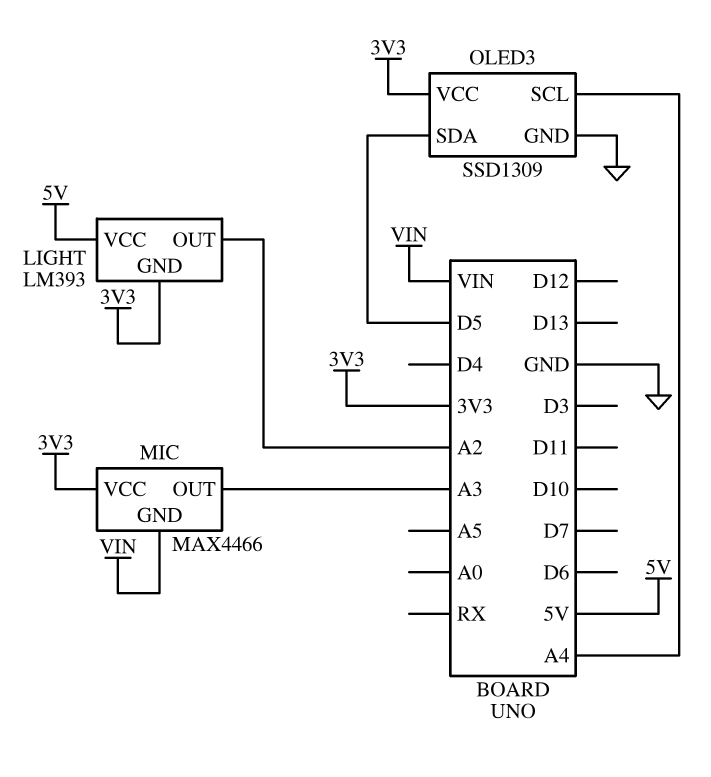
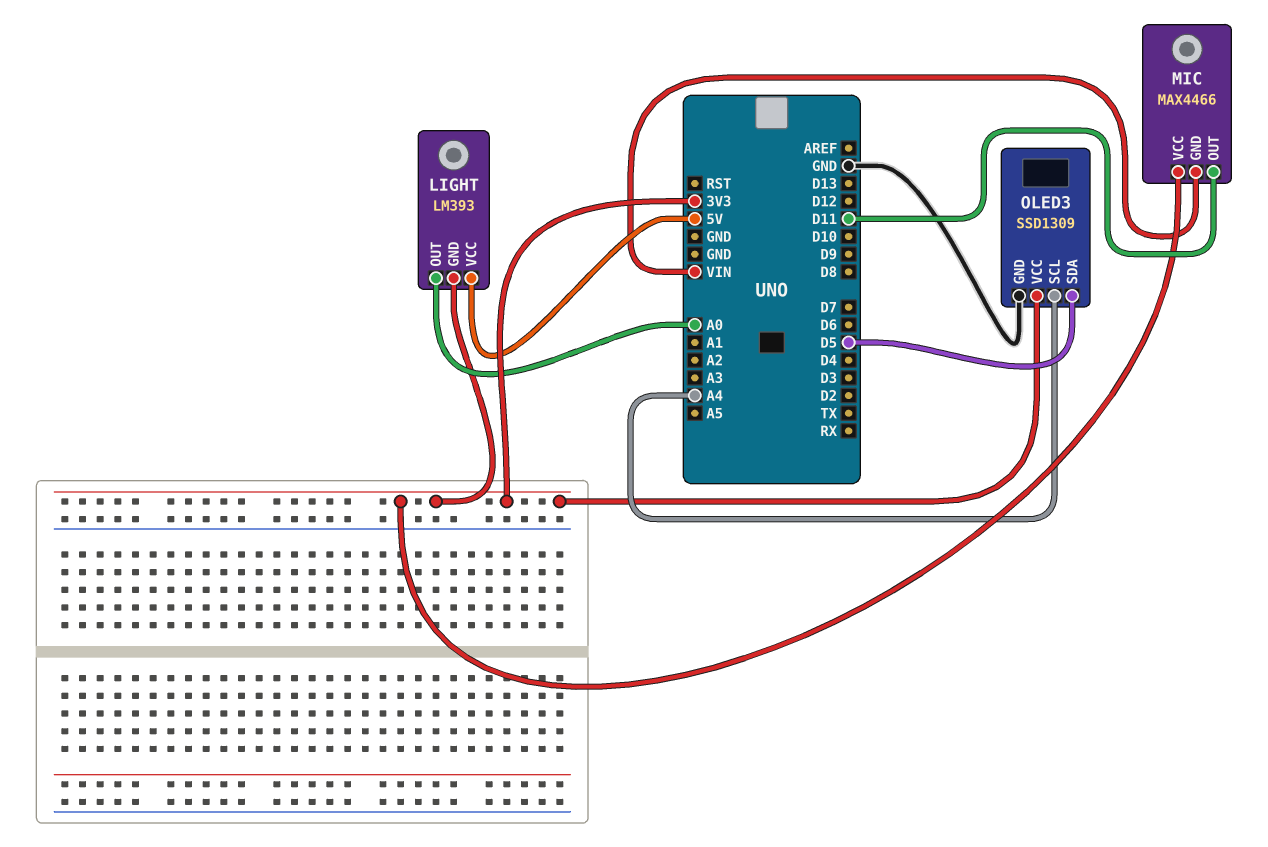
LIGHT pin OUT: A2 -> A0
MIC pin OUT: A3 -> D11

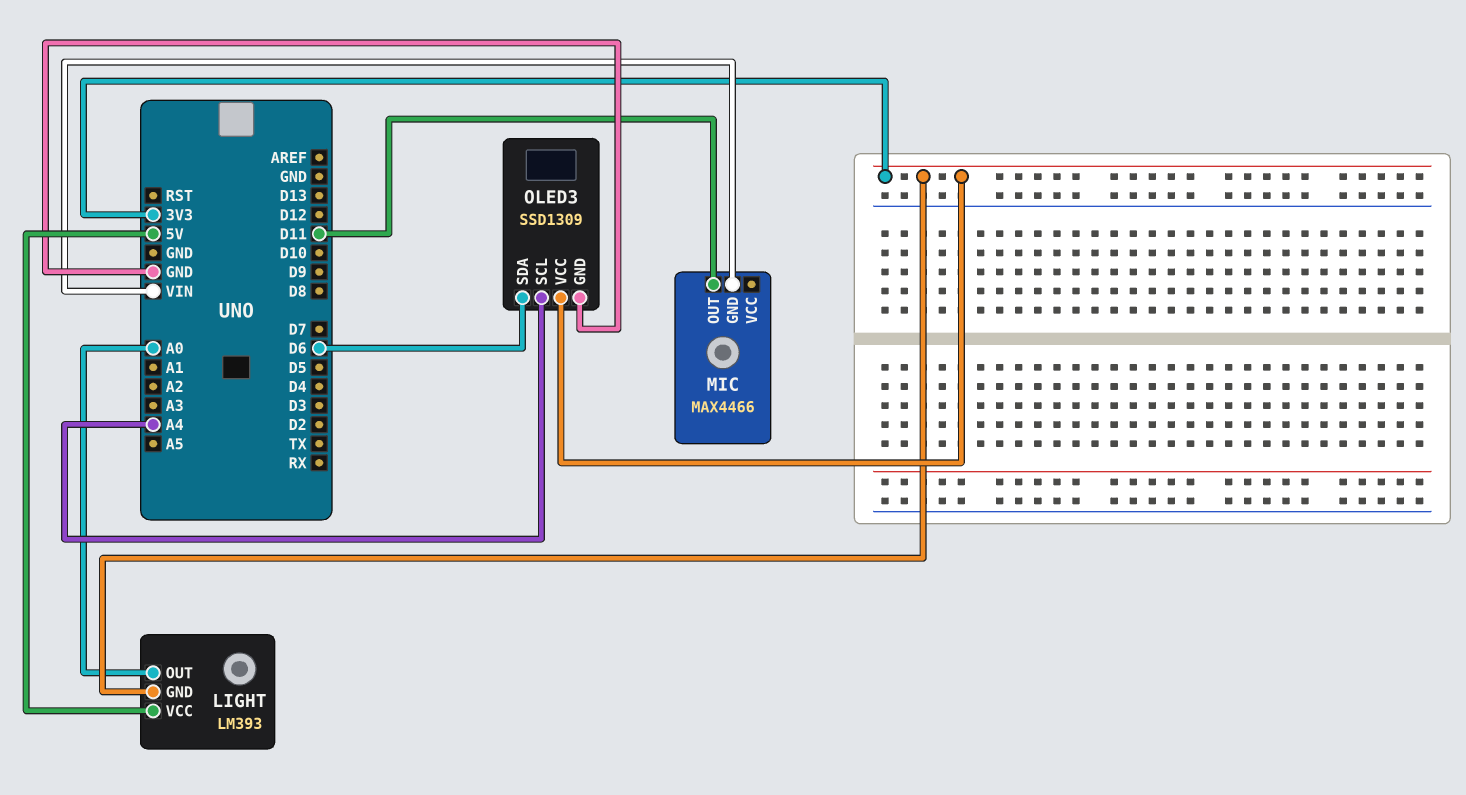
MIC pin VCC: 3V3 -> none
OLED3 pin SDA: D5 -> D6

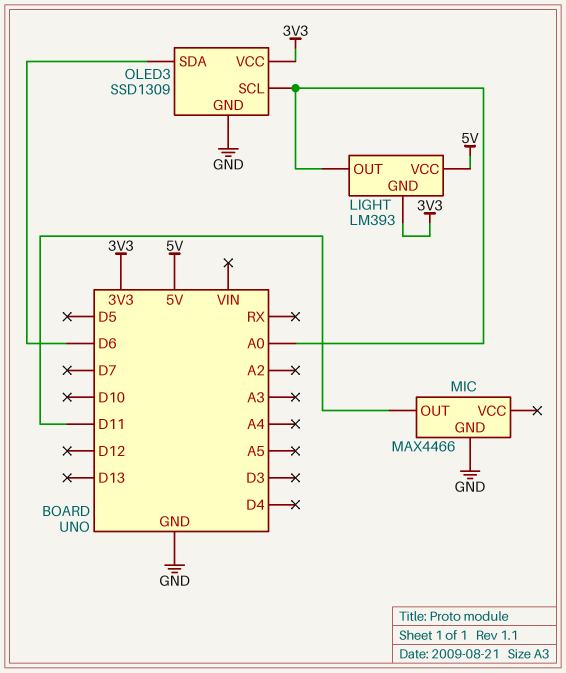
MIC pin GND: VIN -> GND
OLED3 pin SCL: A4 -> A0

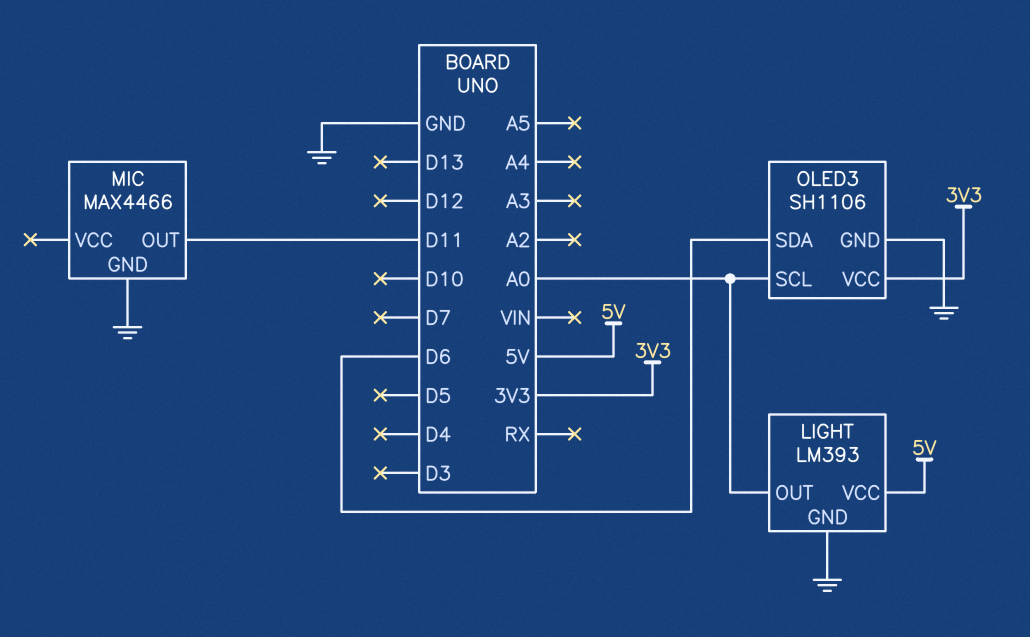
LIGHT pin GND: 3V3 -> GND
OLED3: SSD1309 -> SH1106

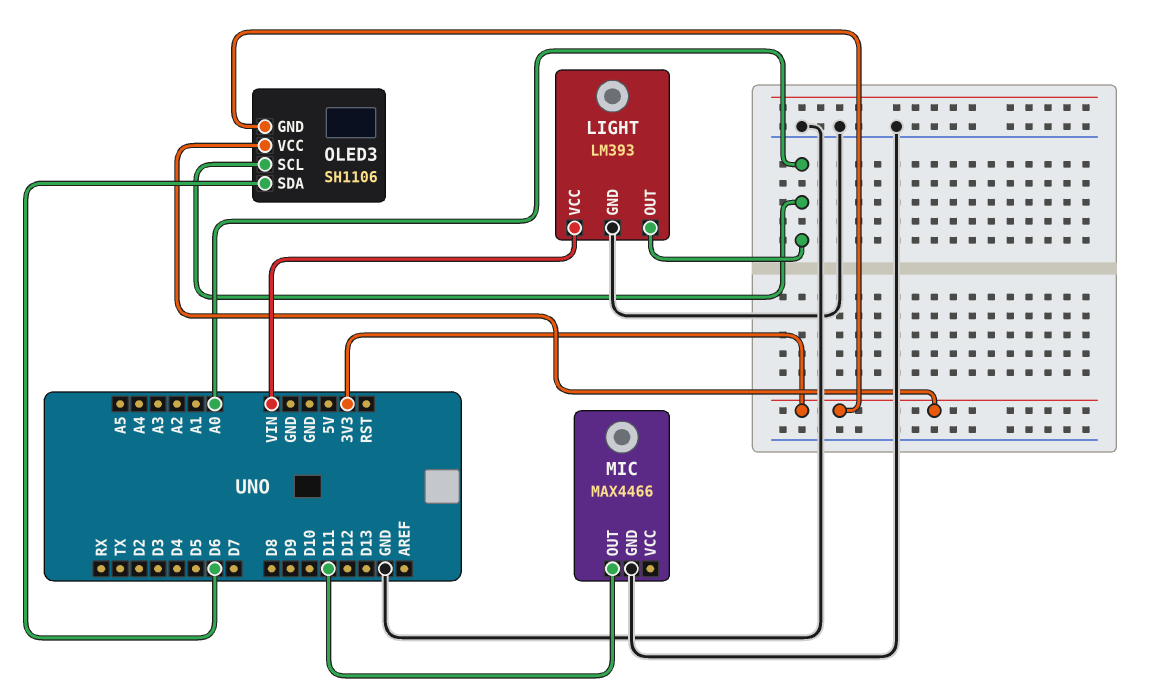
LIGHT pin VCC: 5V -> VIN
OLED3 pin GND: GND -> 3V3

